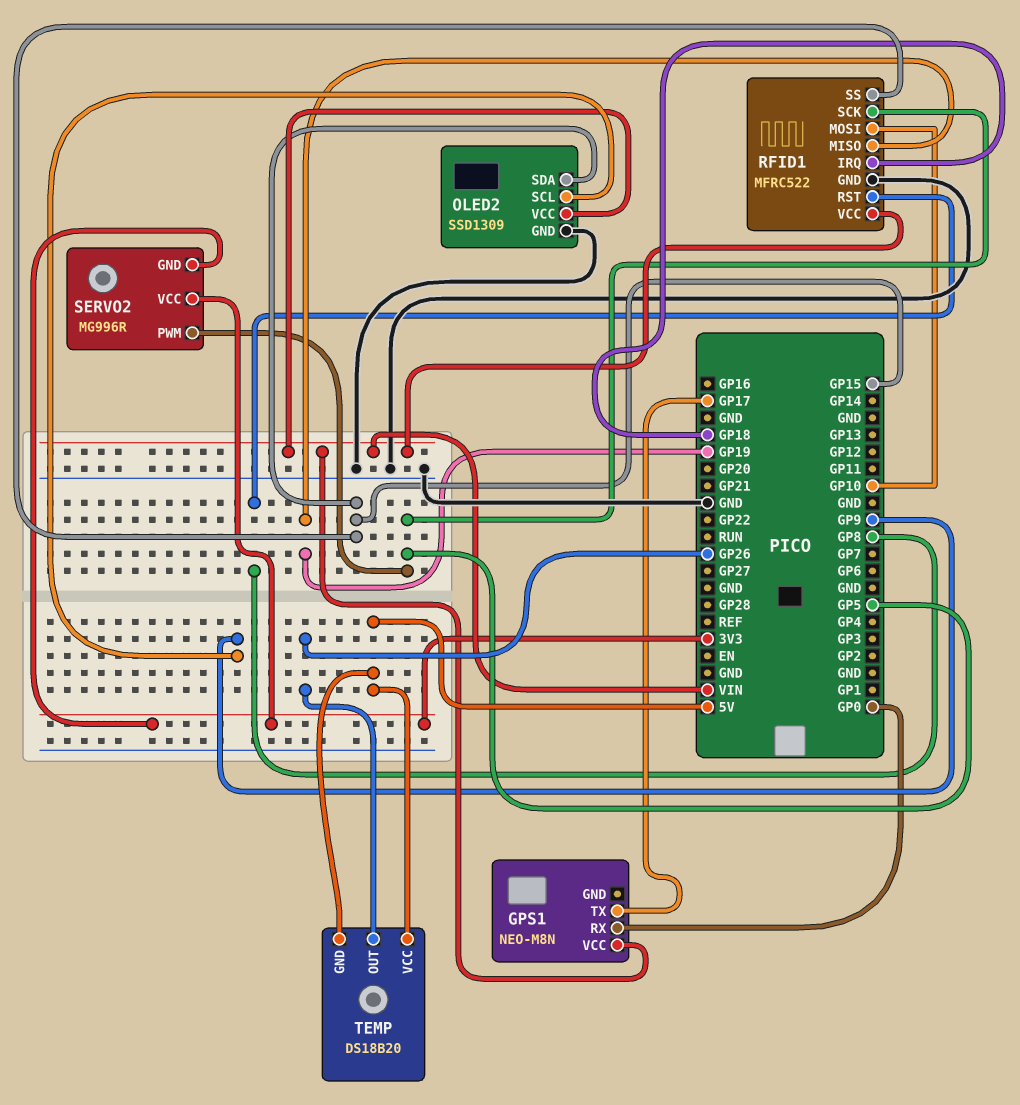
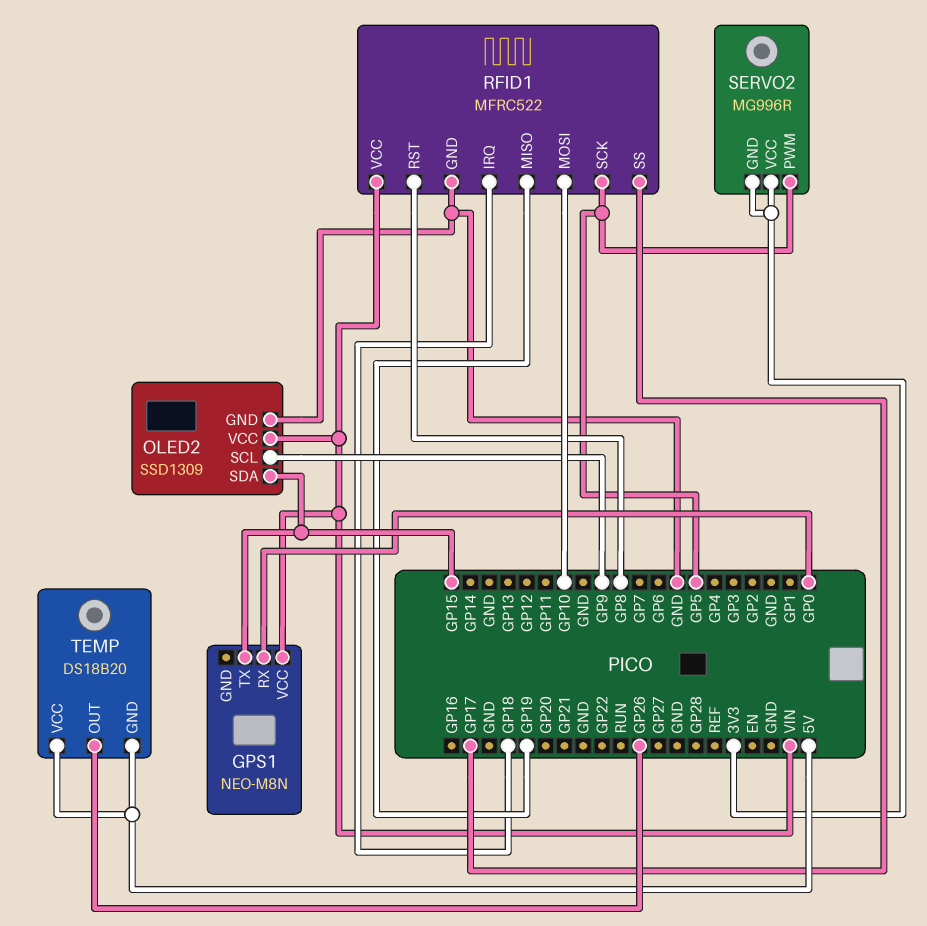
GPS1 pin TX: GP17 -> GP15
RFID1 pin SS: GP15 -> GP17

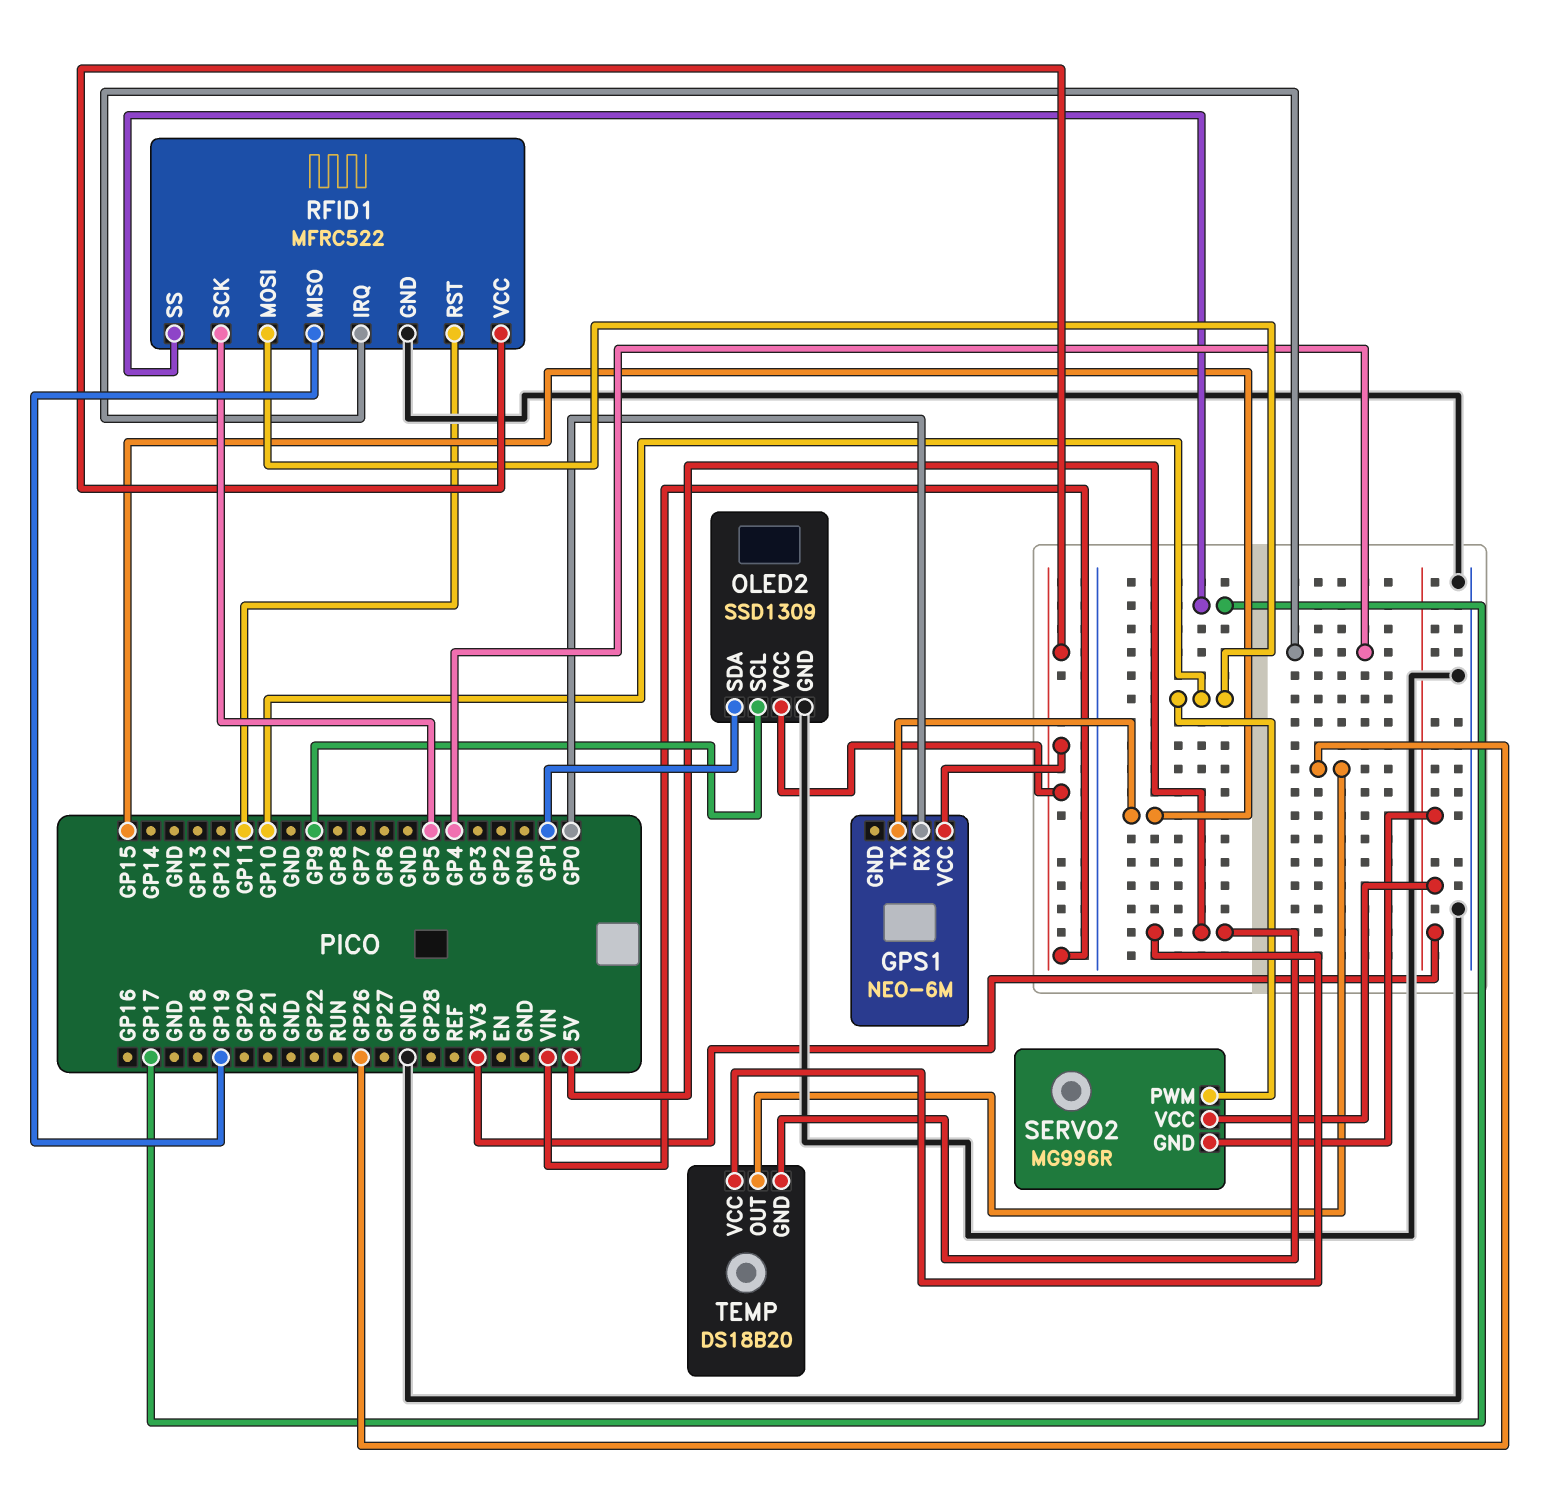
GPS1: NEO-M8N -> NEO-6M
OLED2 pin SDA: GP15 -> GP1
RFID1 pin IRQ: GP18 -> GP4
RFID1 pin RST: GP8 -> GP11
SERVO2 pin PWM: GP5 -> GP10

